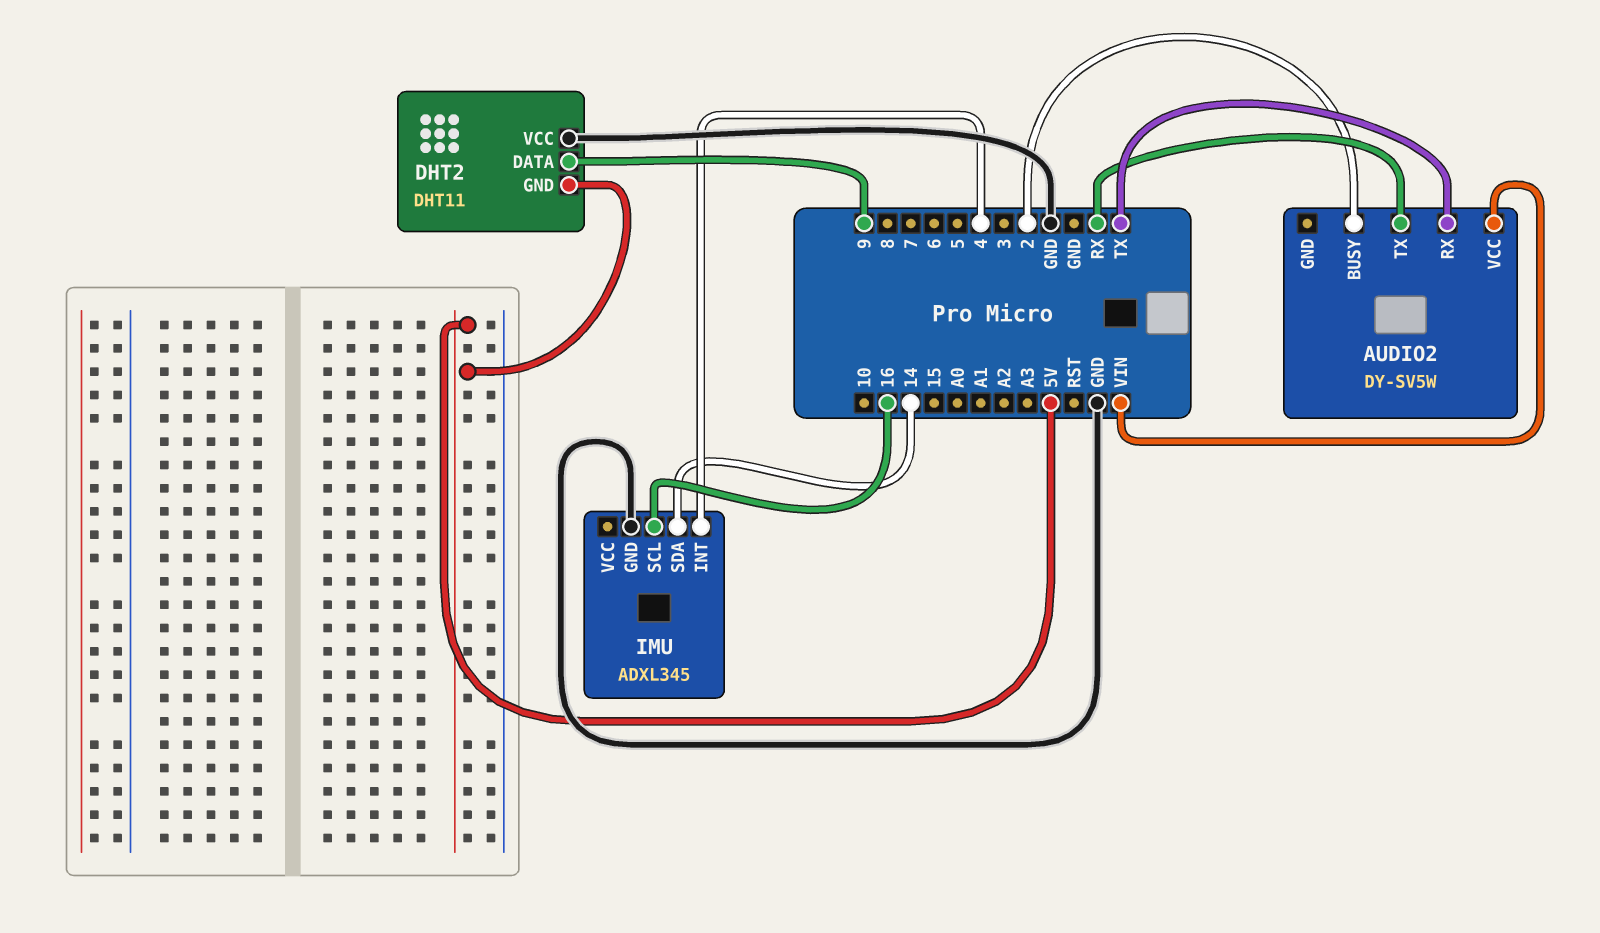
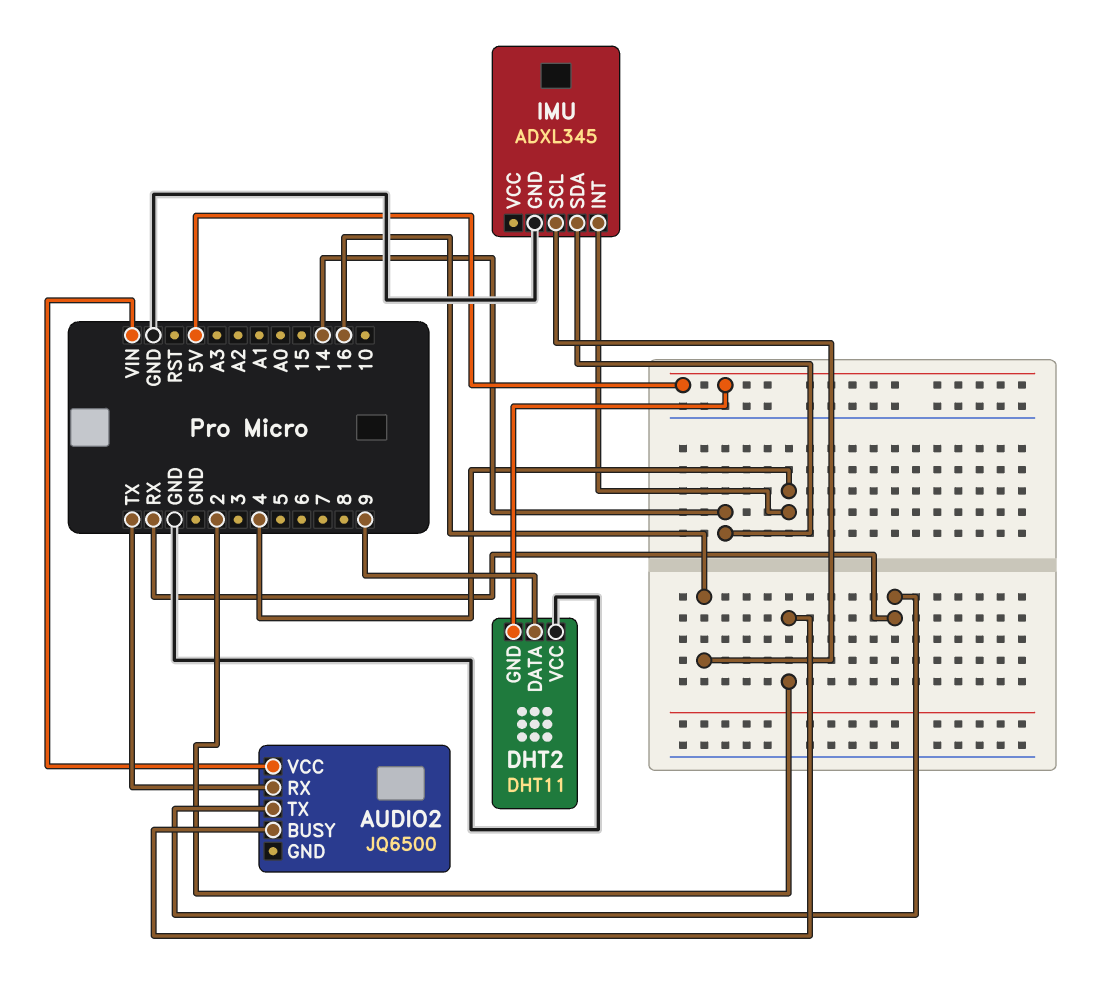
AUDIO2: DY-SV5W -> JQ6500

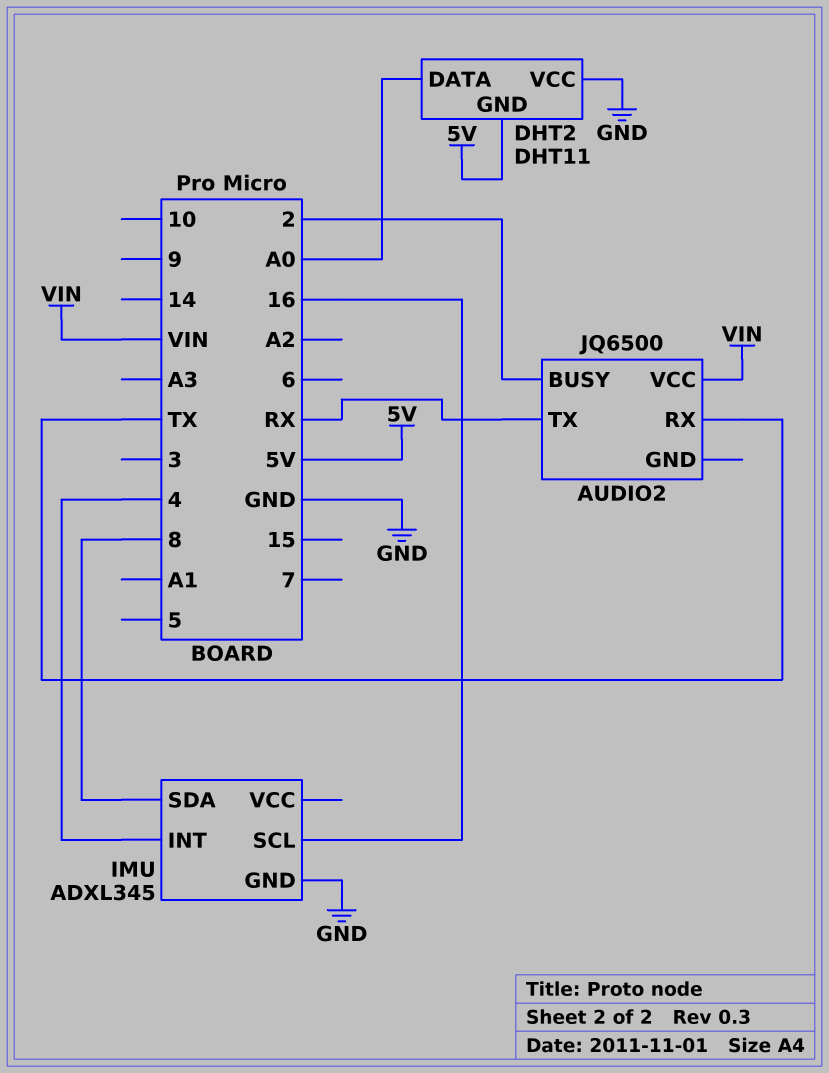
DHT2 pin DATA: 9 -> A0
IMU pin SDA: 14 -> 8

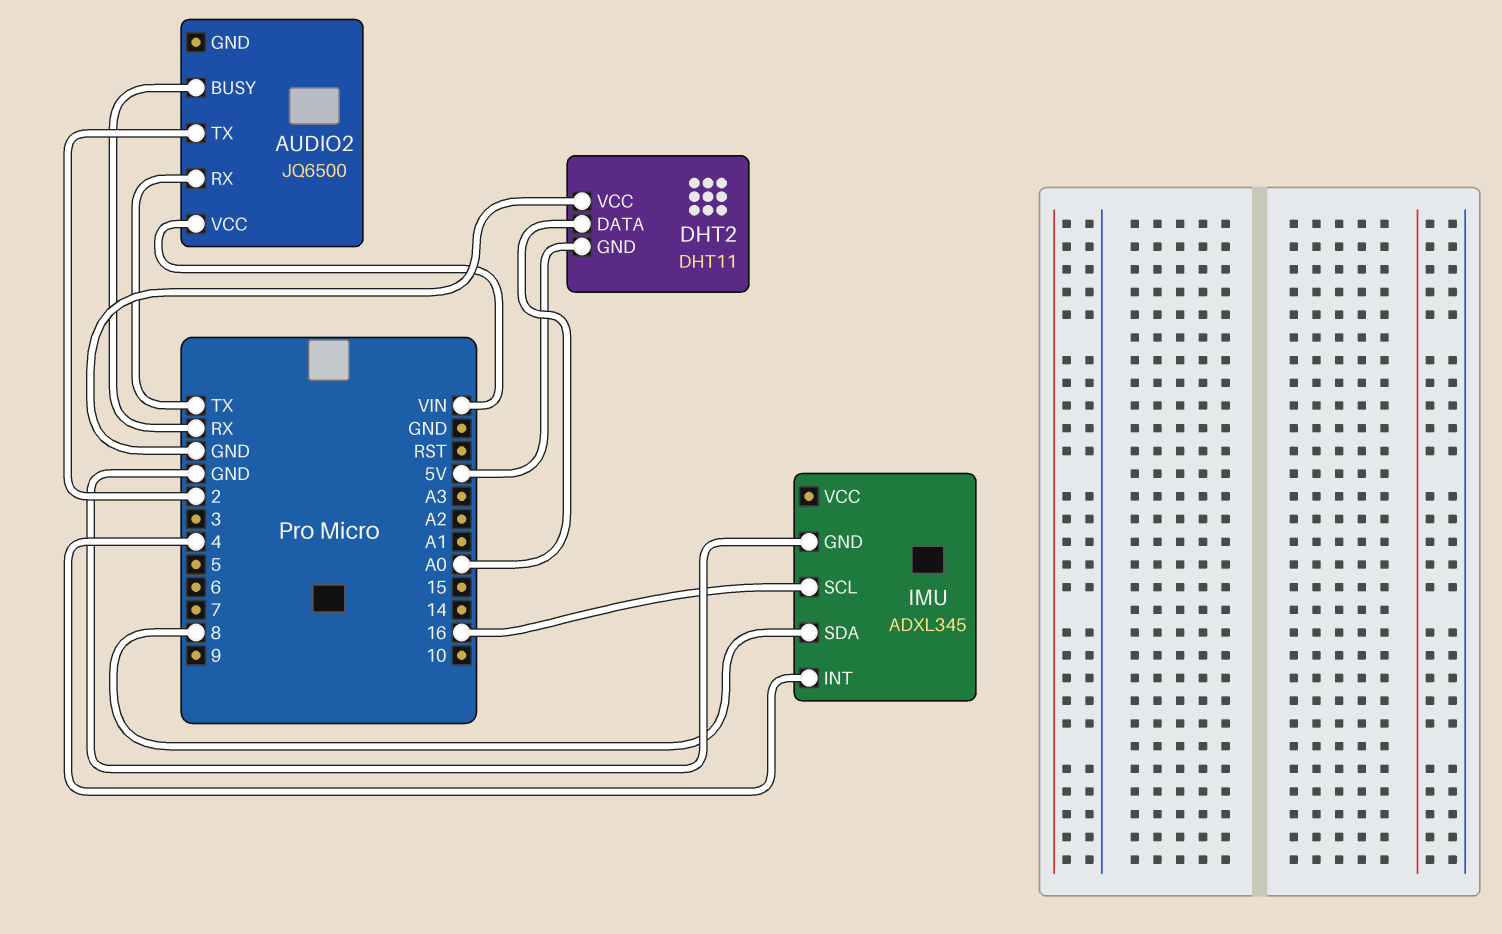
AUDIO2 pin BUSY: 2 -> RX
AUDIO2 pin TX: RX -> 2

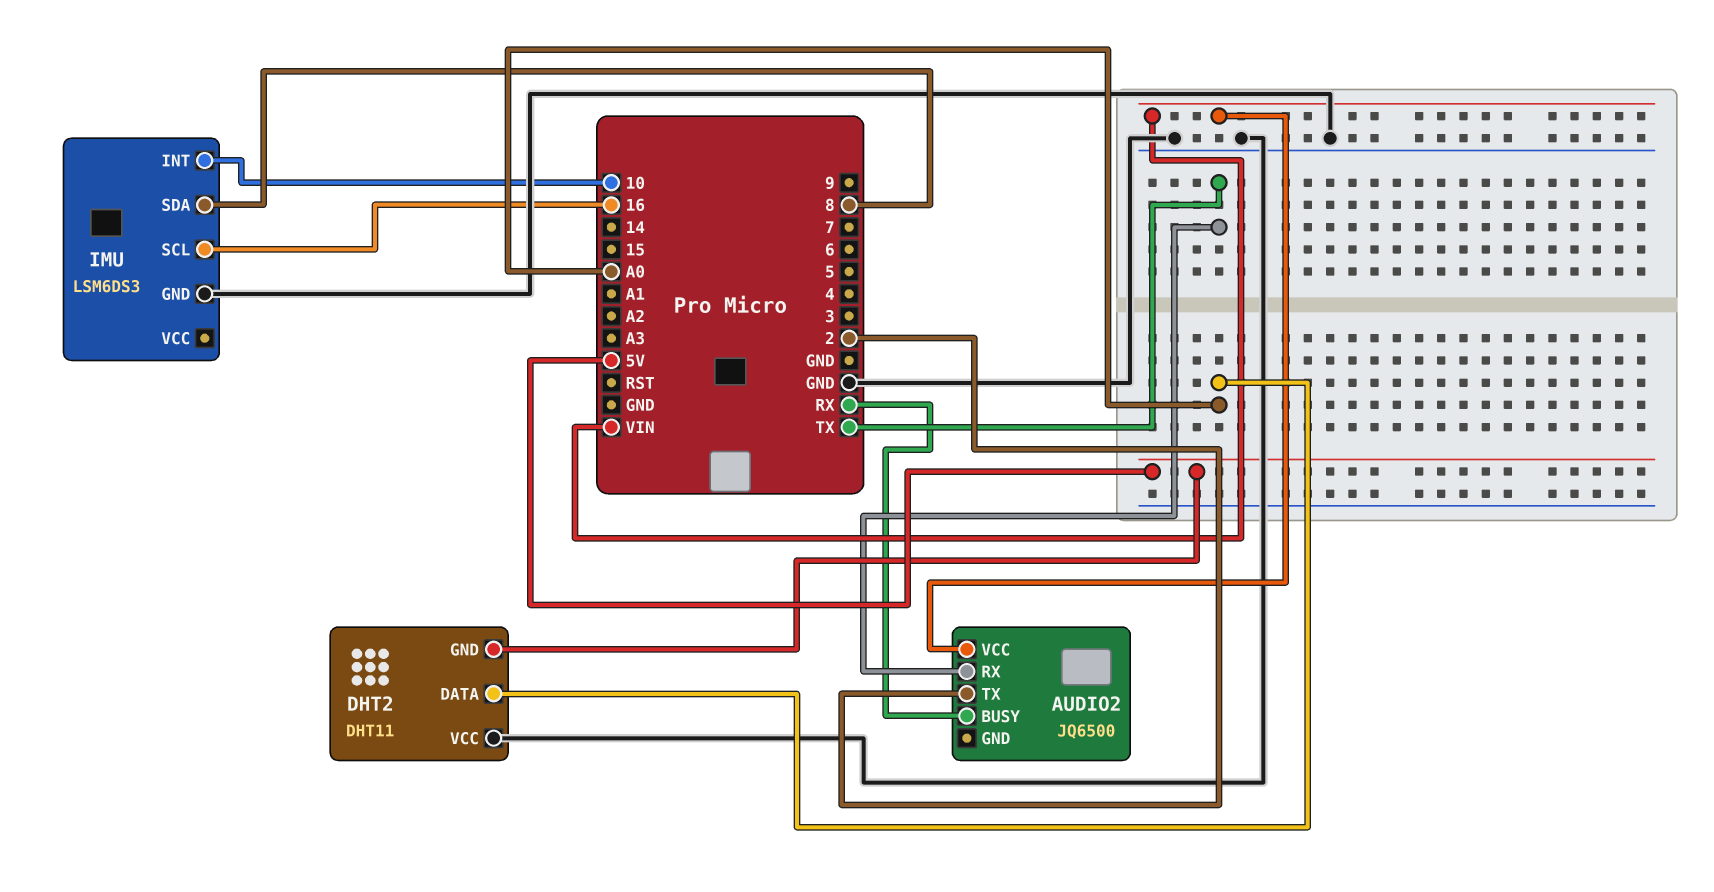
IMU: ADXL345 -> LSM6DS3
IMU pin INT: 4 -> 10

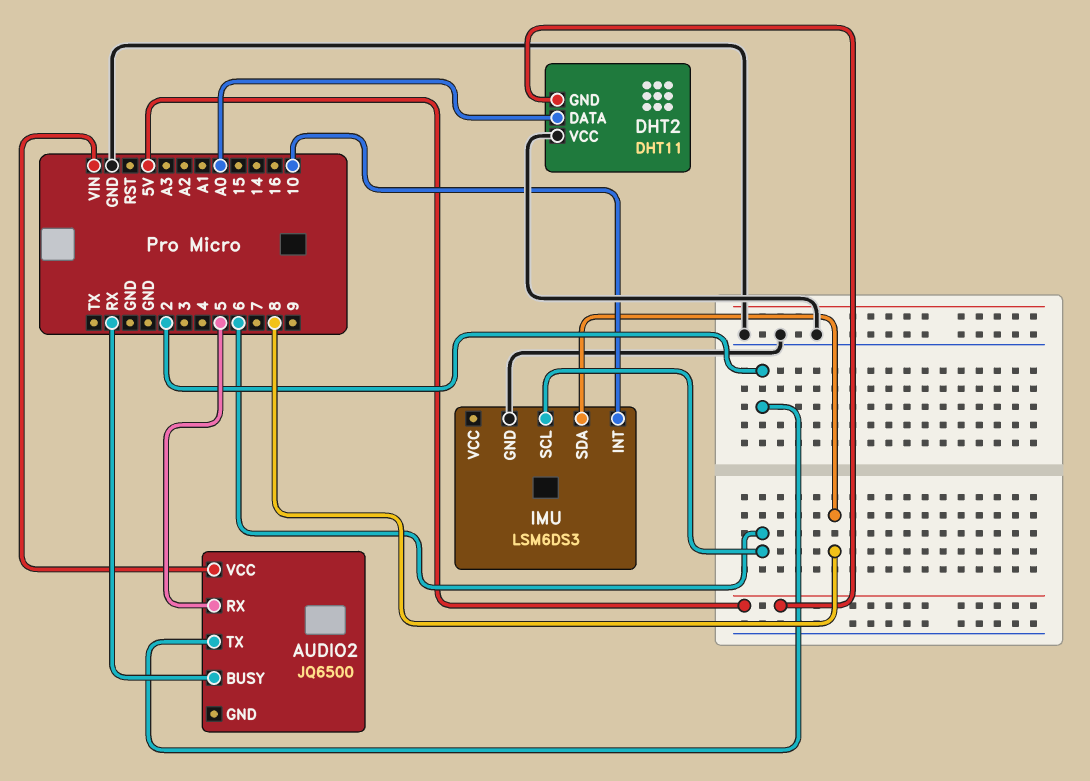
AUDIO2 pin RX: TX -> 5
IMU pin SCL: 16 -> 6

